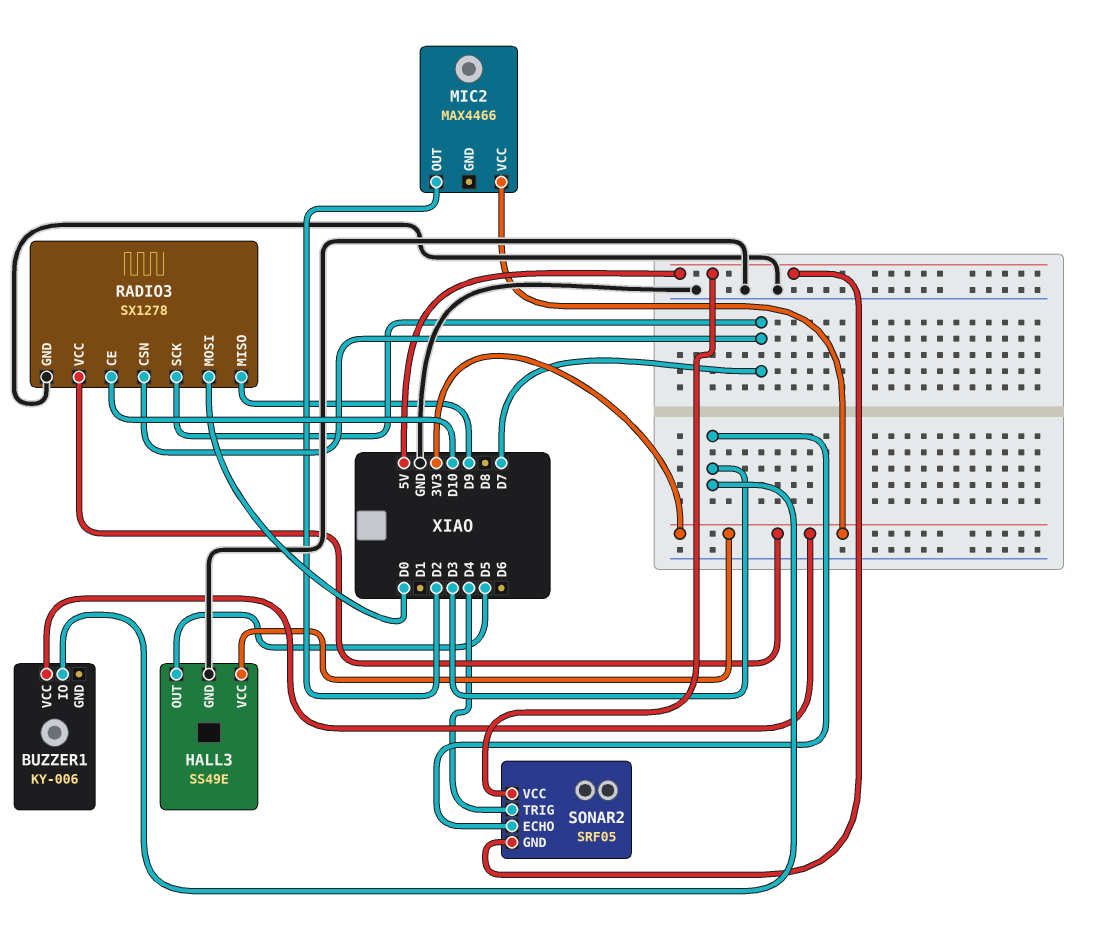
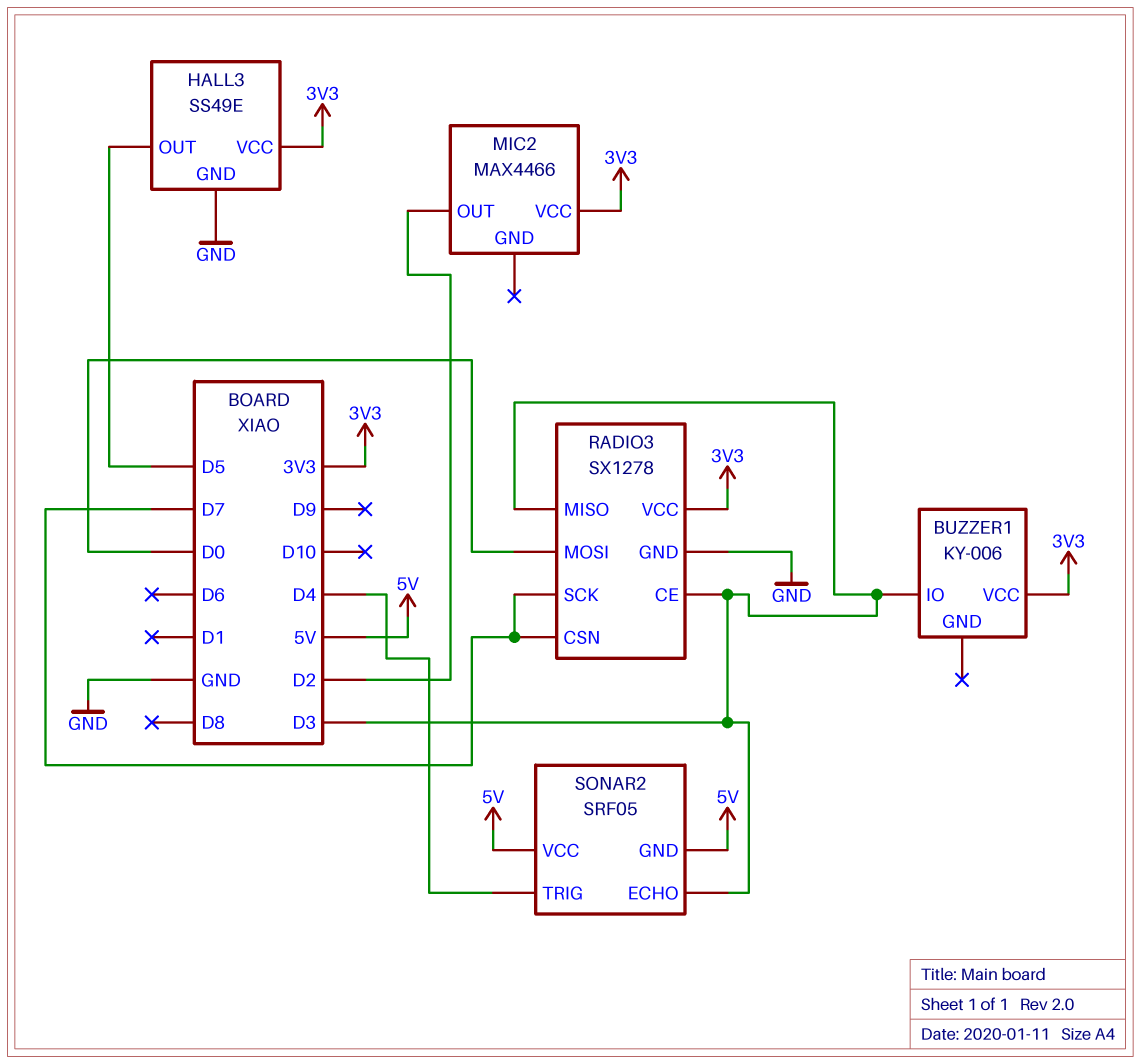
RADIO3 pin CE: D10 -> D3
RADIO3 pin MISO: D9 -> D3

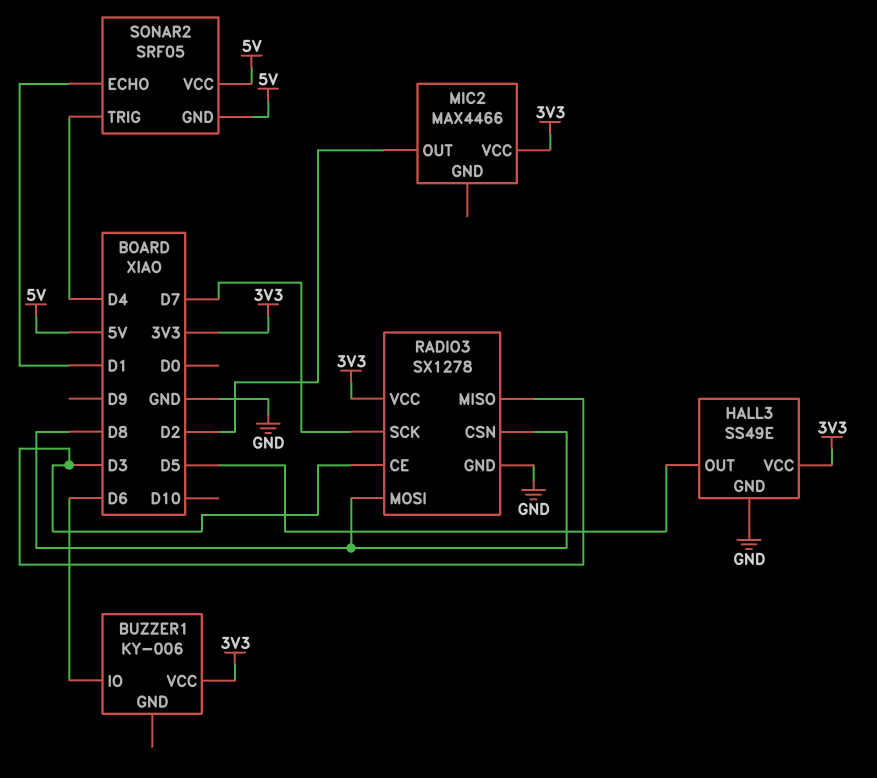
BUZZER1 pin IO: D3 -> D6
RADIO3 pin CSN: D7 -> D8
RADIO3 pin MOSI: D0 -> D8
SONAR2 pin ECHO: D3 -> D1

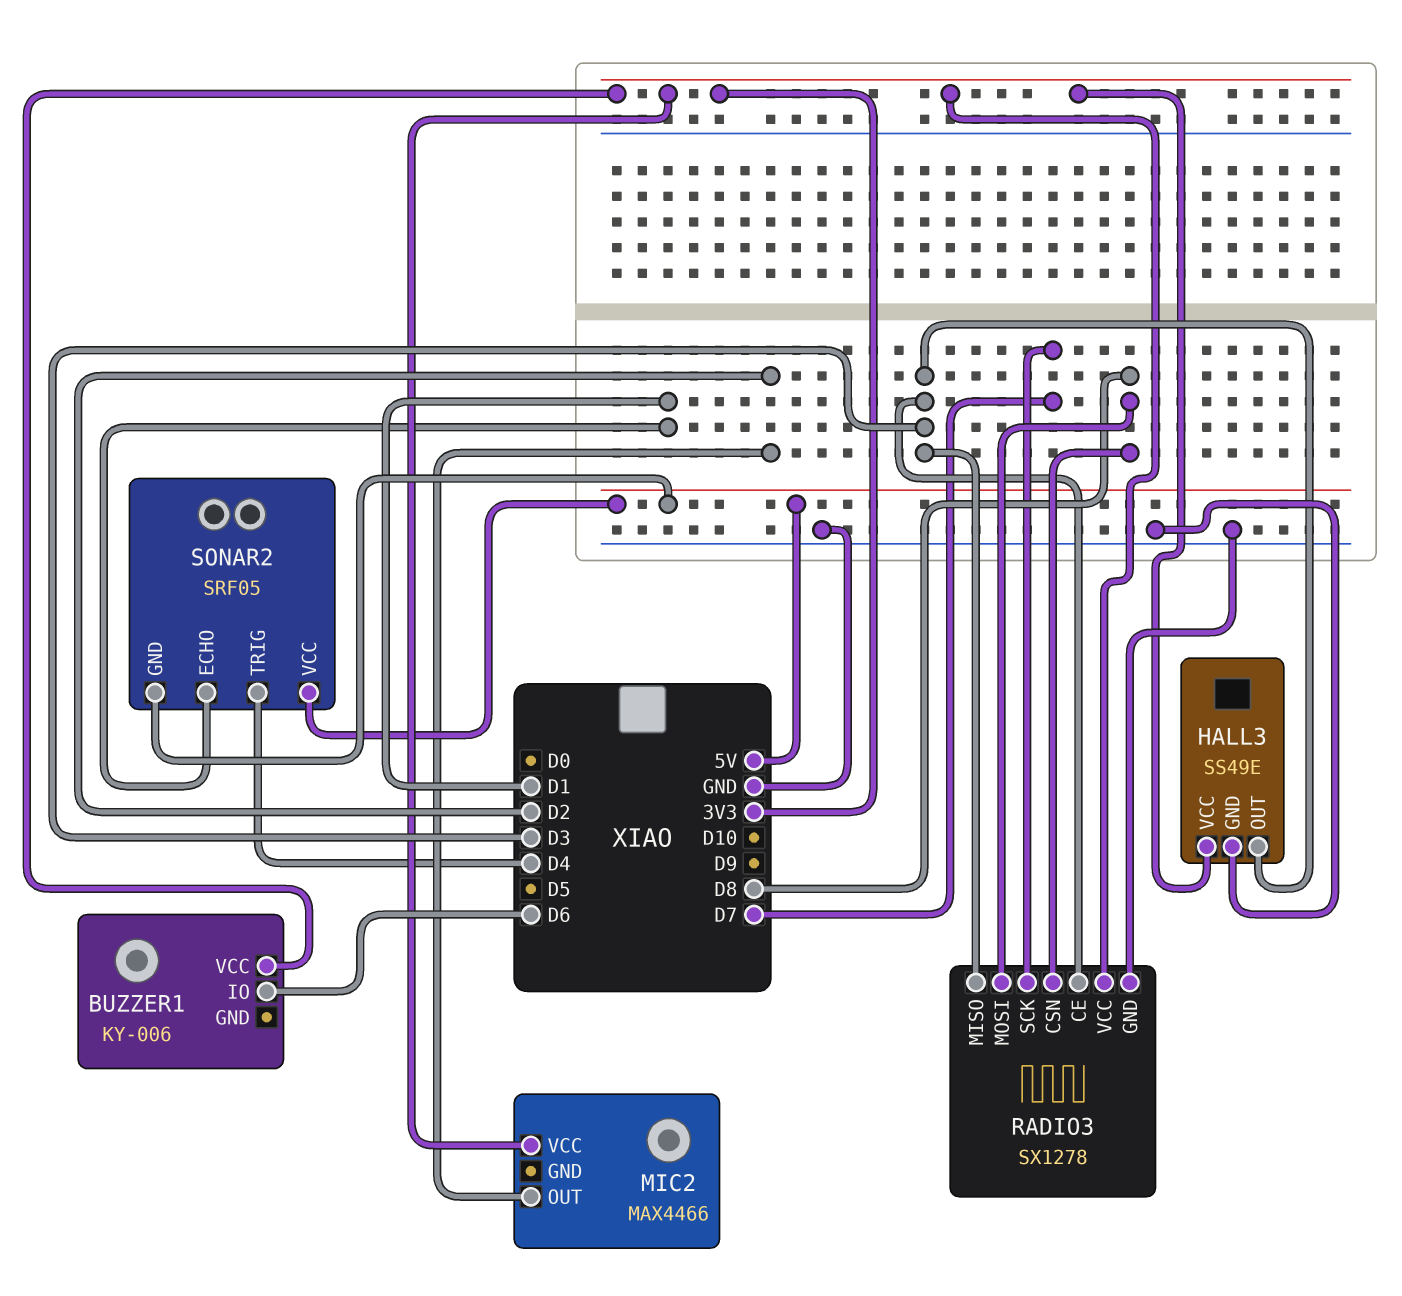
HALL3 pin OUT: D5 -> D3

